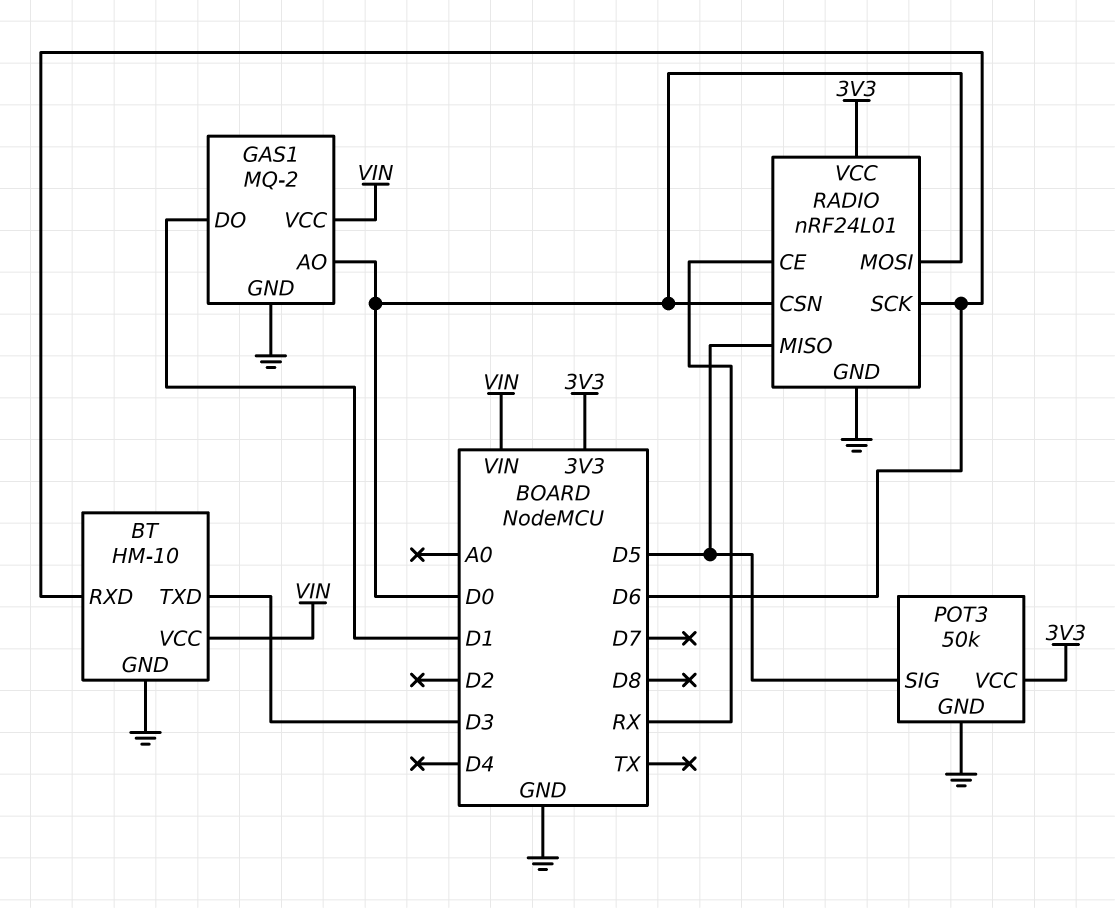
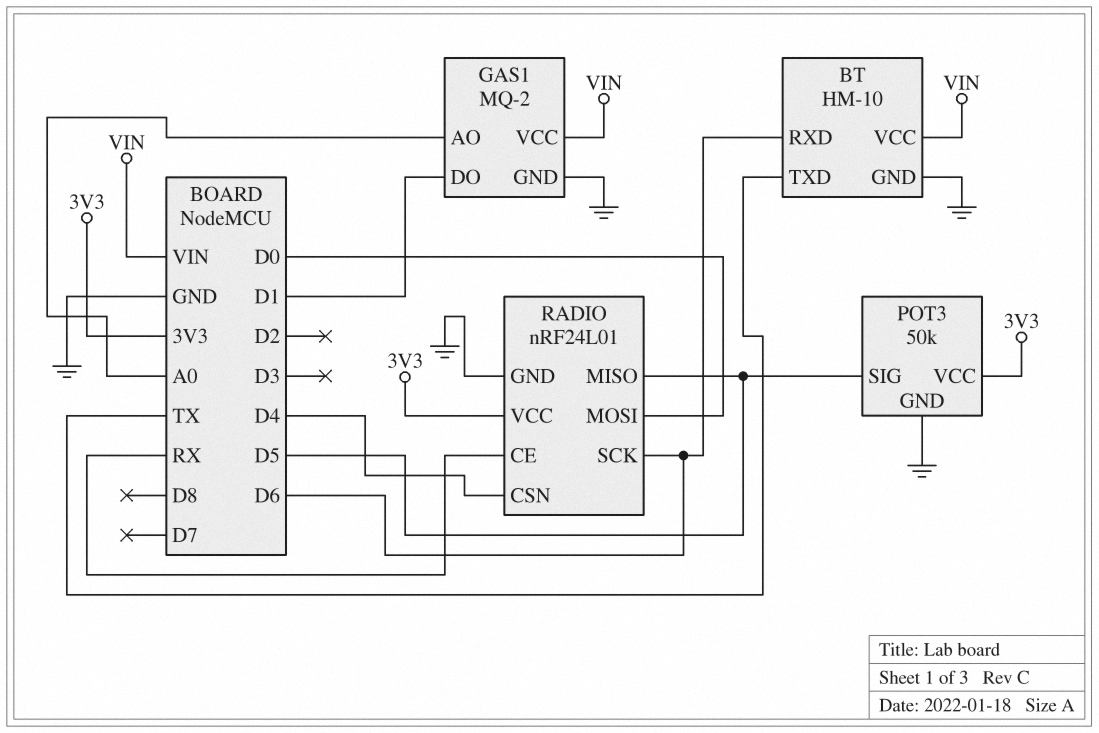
BT pin TXD: D3 -> TX
GAS1 pin AO: D0 -> A0
RADIO pin CSN: D0 -> D4

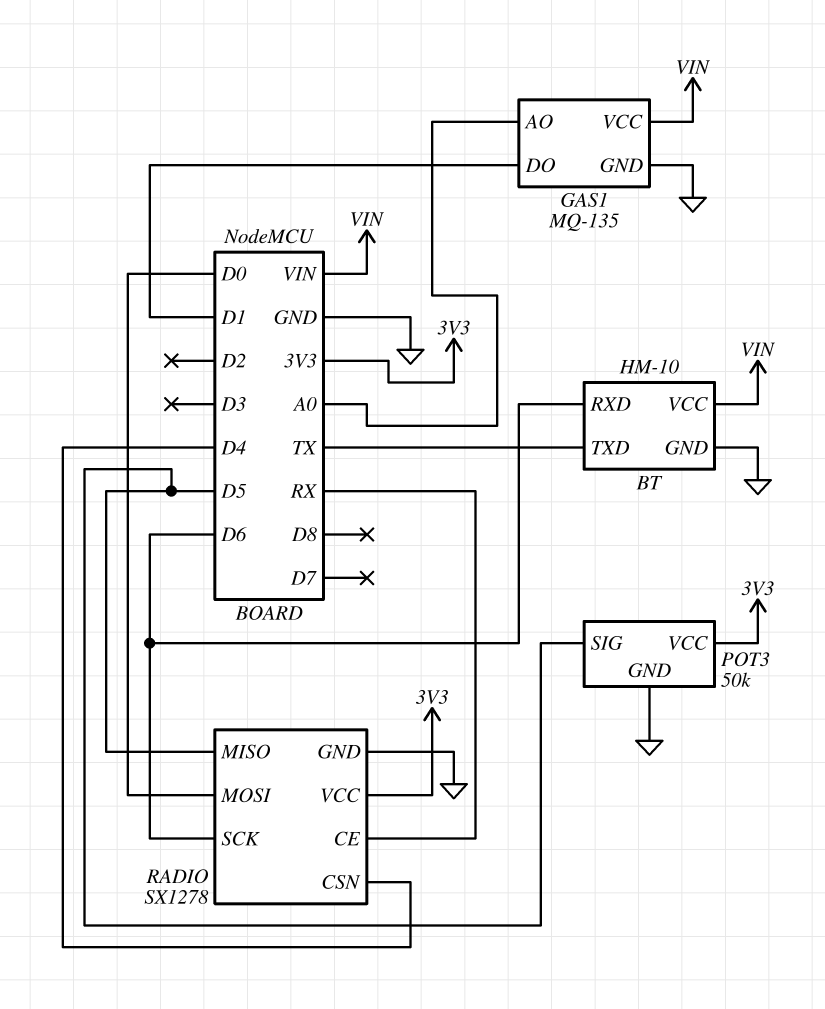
GAS1: MQ-2 -> MQ-135
RADIO: nRF24L01 -> SX1278

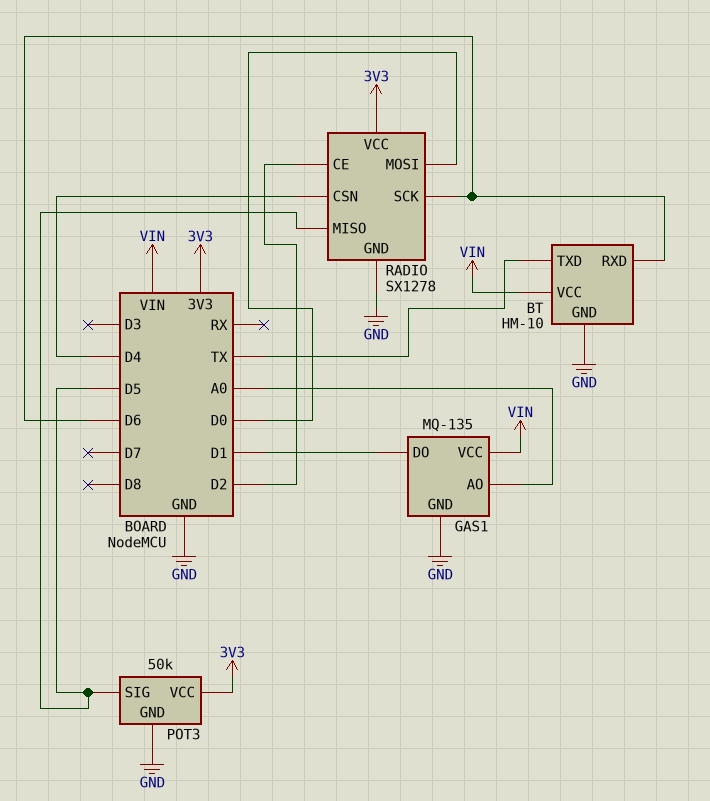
RADIO pin CE: RX -> D2

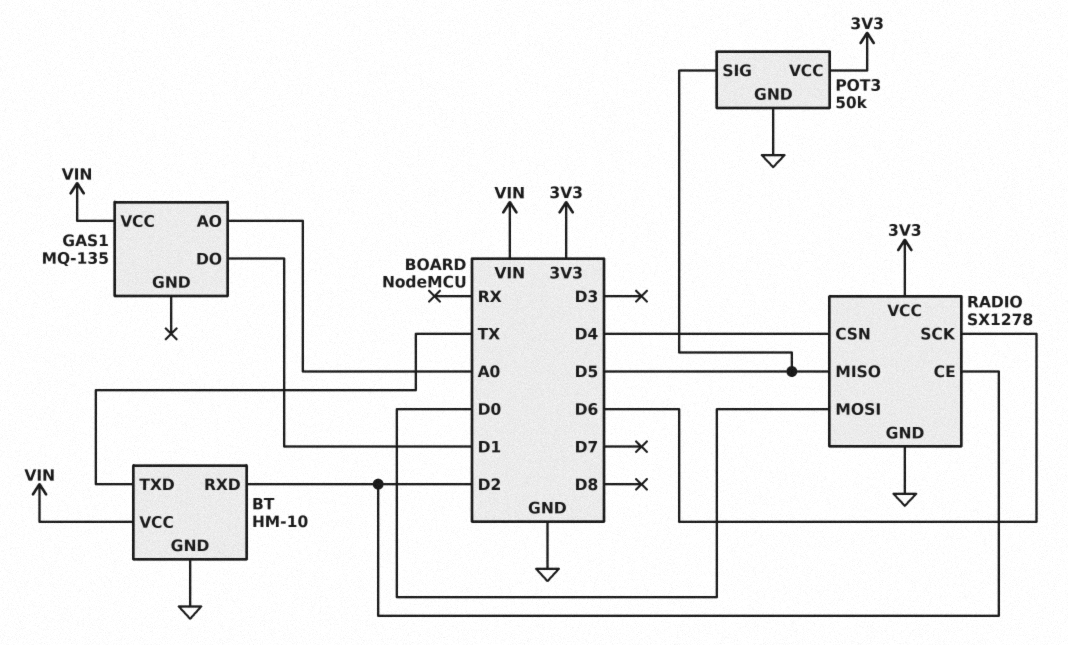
BT pin RXD: D6 -> D2
GAS1 pin GND: GND -> none

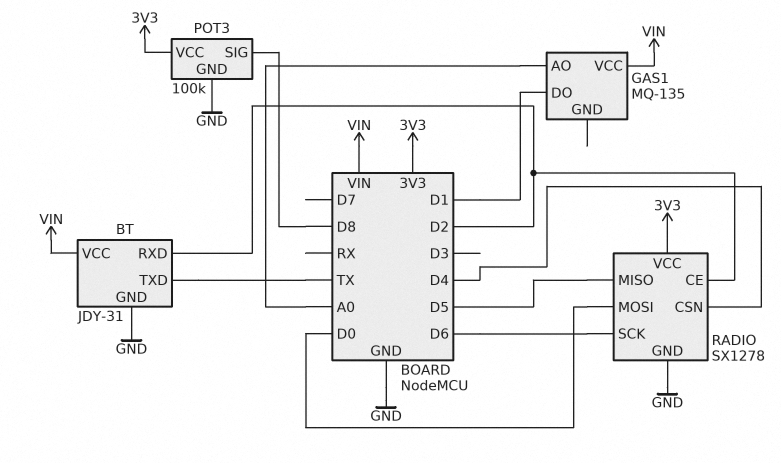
BT: HM-10 -> JDY-31
POT3: 50k -> 100k
POT3 pin SIG: D5 -> D8

